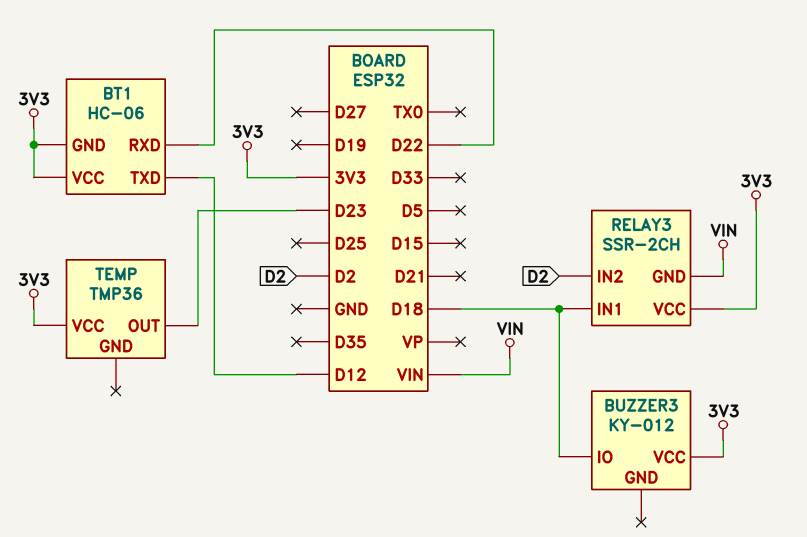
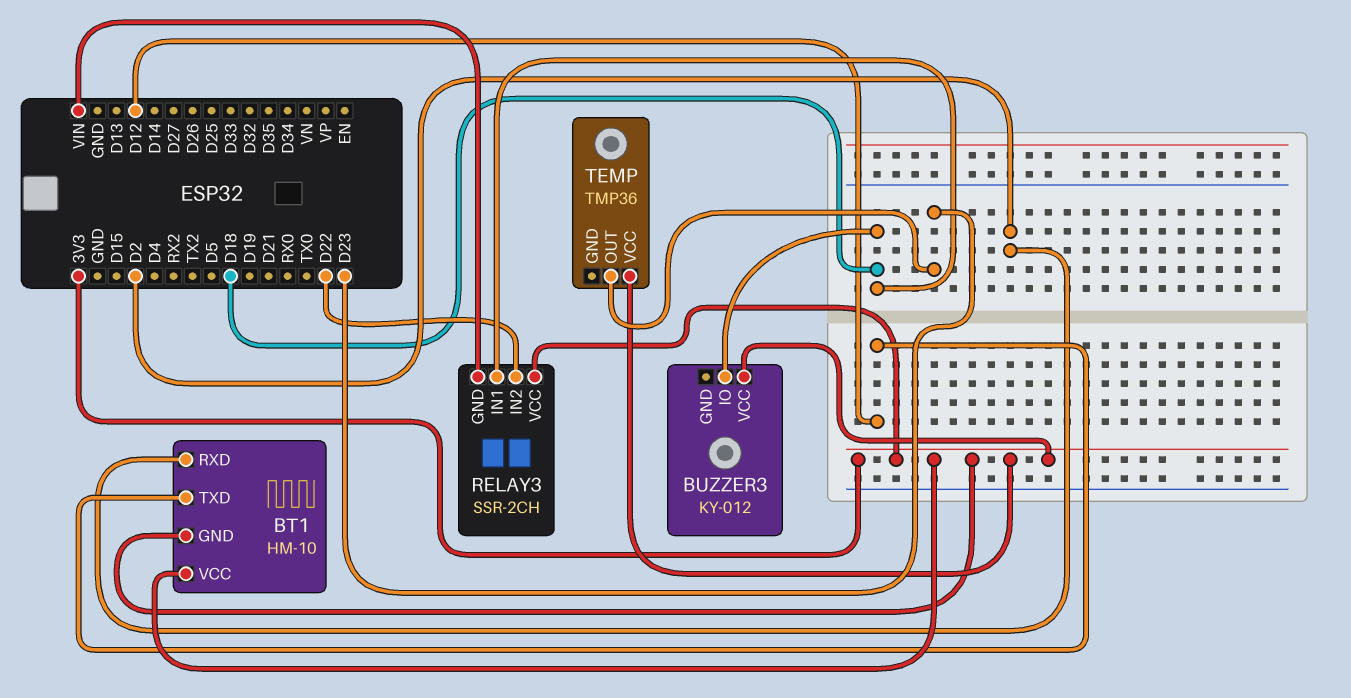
BT1: HC-06 -> HM-10
BT1 pin RXD: D22 -> D2
RELAY3 pin IN2: D2 -> D22

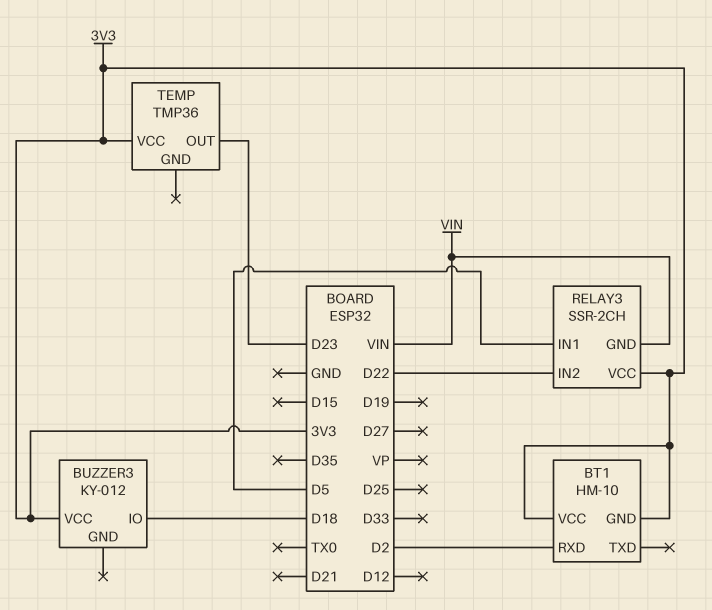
BT1 pin TXD: D12 -> none
RELAY3 pin IN1: D18 -> D5

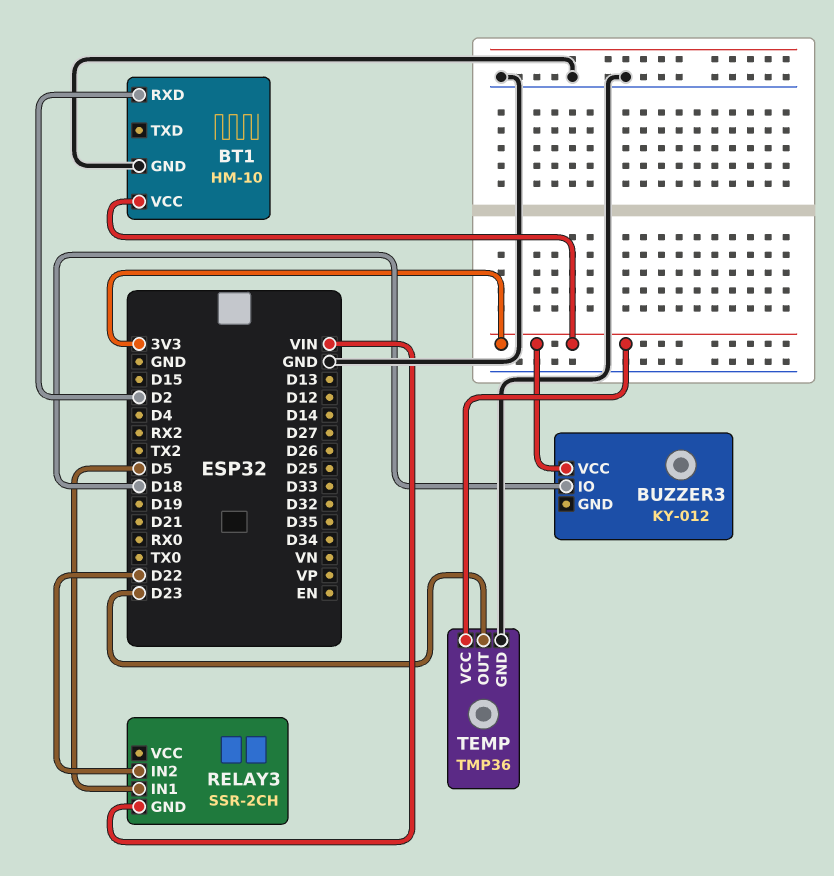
BT1 pin GND: 3V3 -> GND
RELAY3 pin VCC: 3V3 -> none
TEMP pin GND: none -> GND

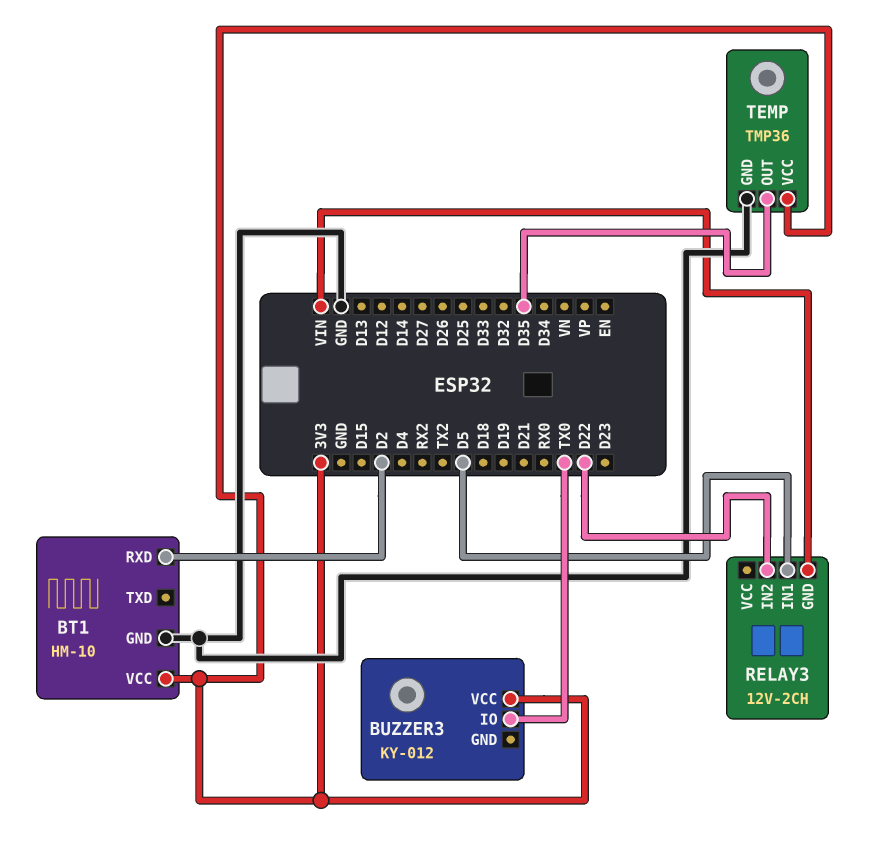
BUZZER3 pin IO: D18 -> TX0
RELAY3: SSR-2CH -> 12V-2CH
TEMP pin OUT: D23 -> D35

